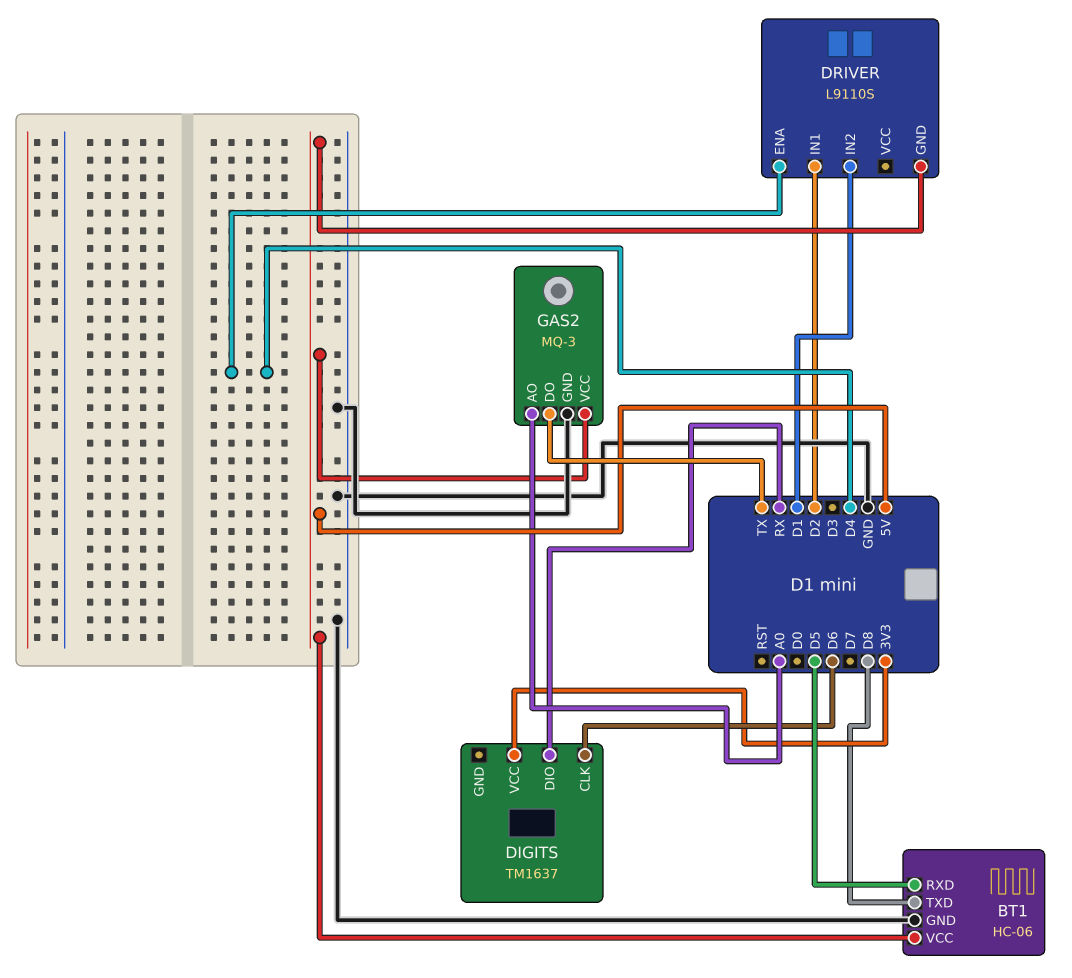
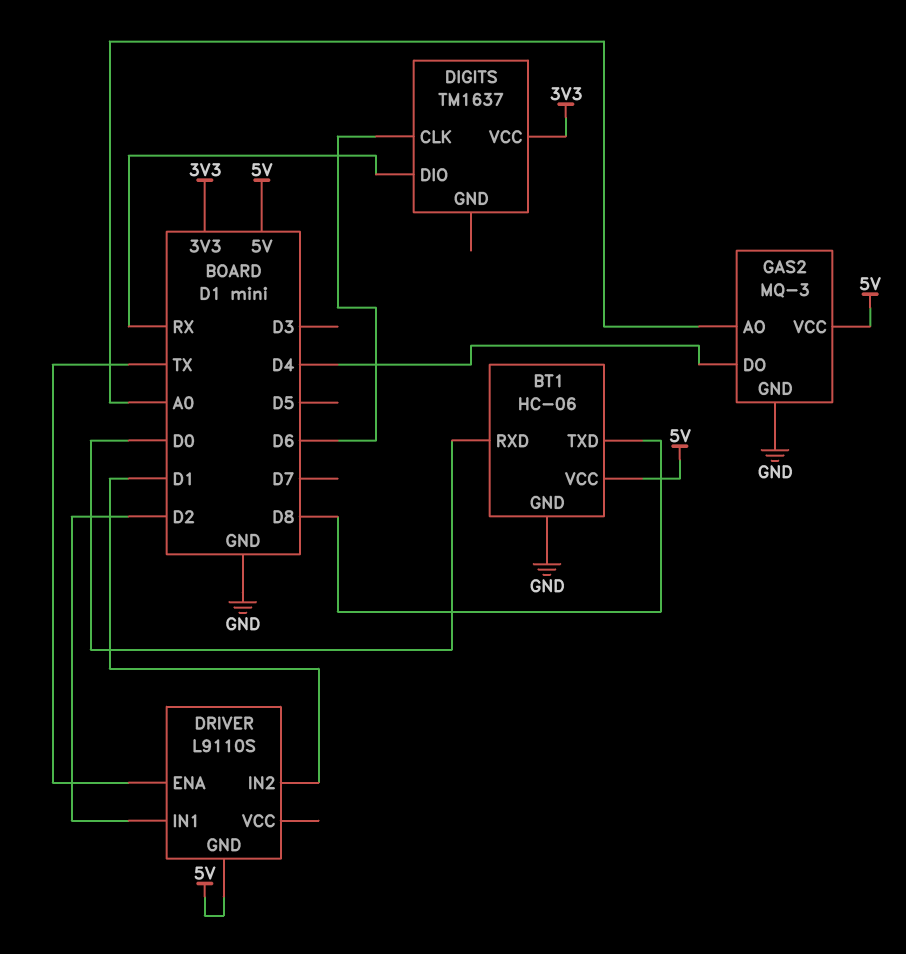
BT1 pin RXD: D5 -> D0
DRIVER pin ENA: D4 -> TX
GAS2 pin DO: TX -> D4

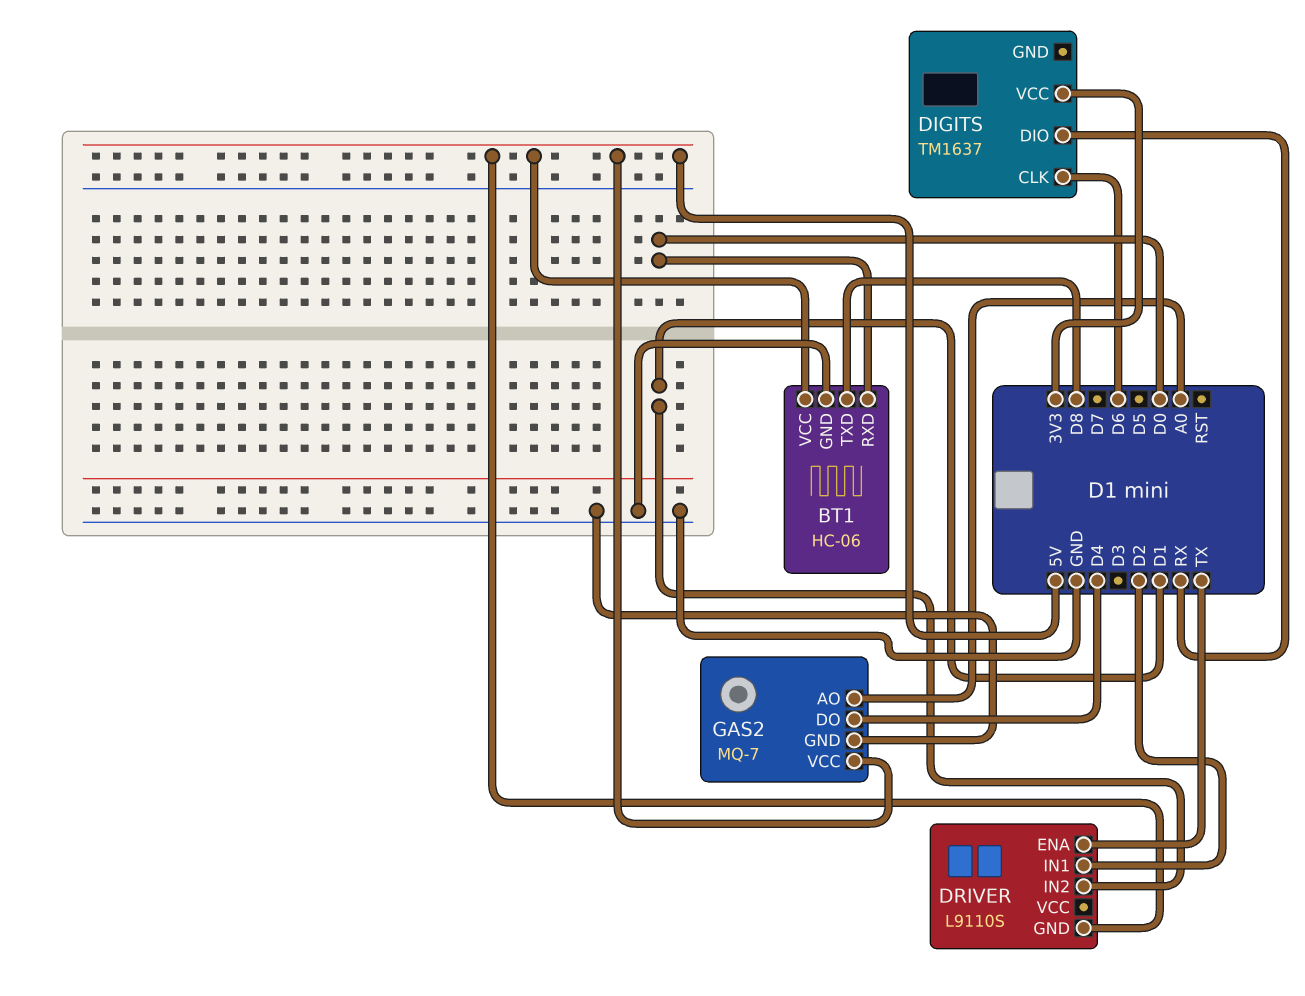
GAS2: MQ-3 -> MQ-7

